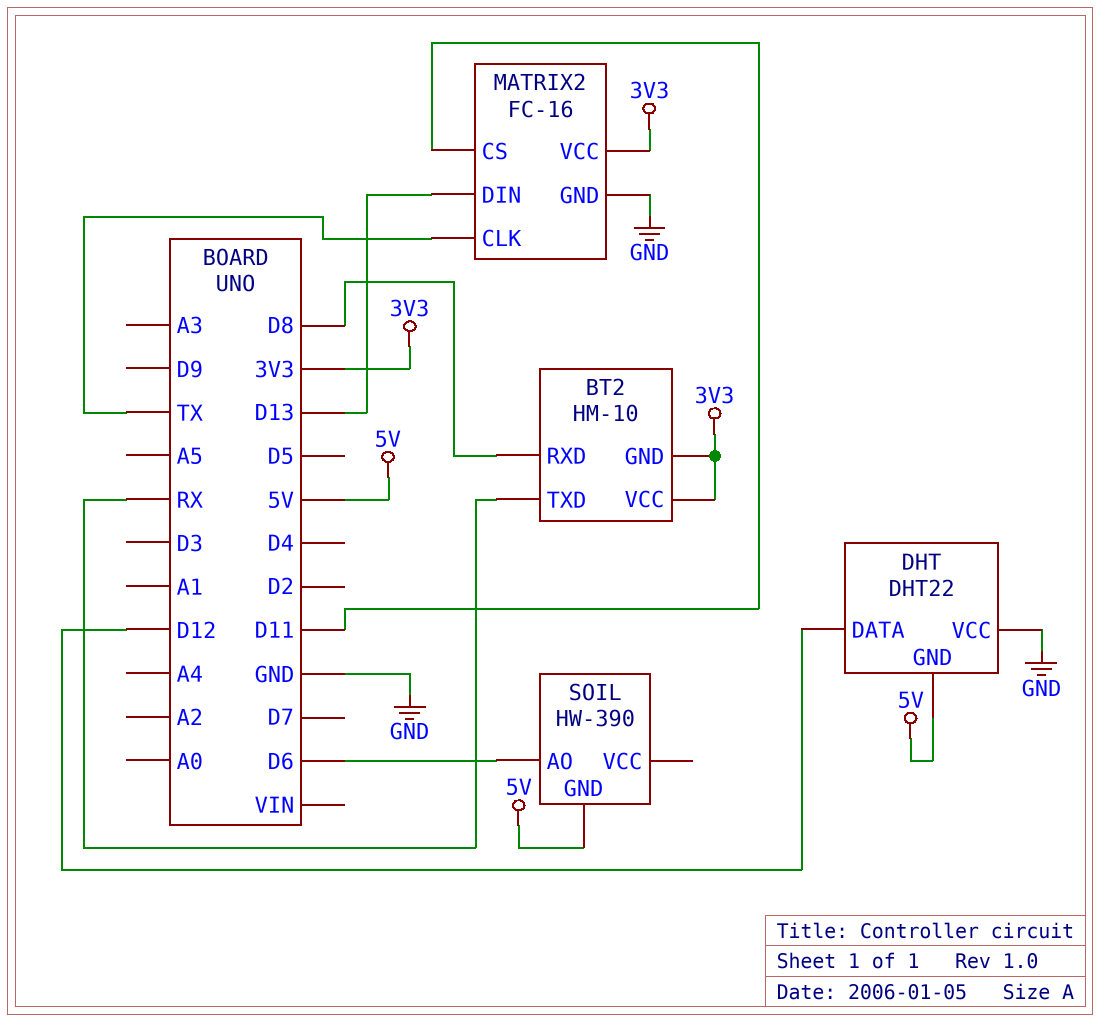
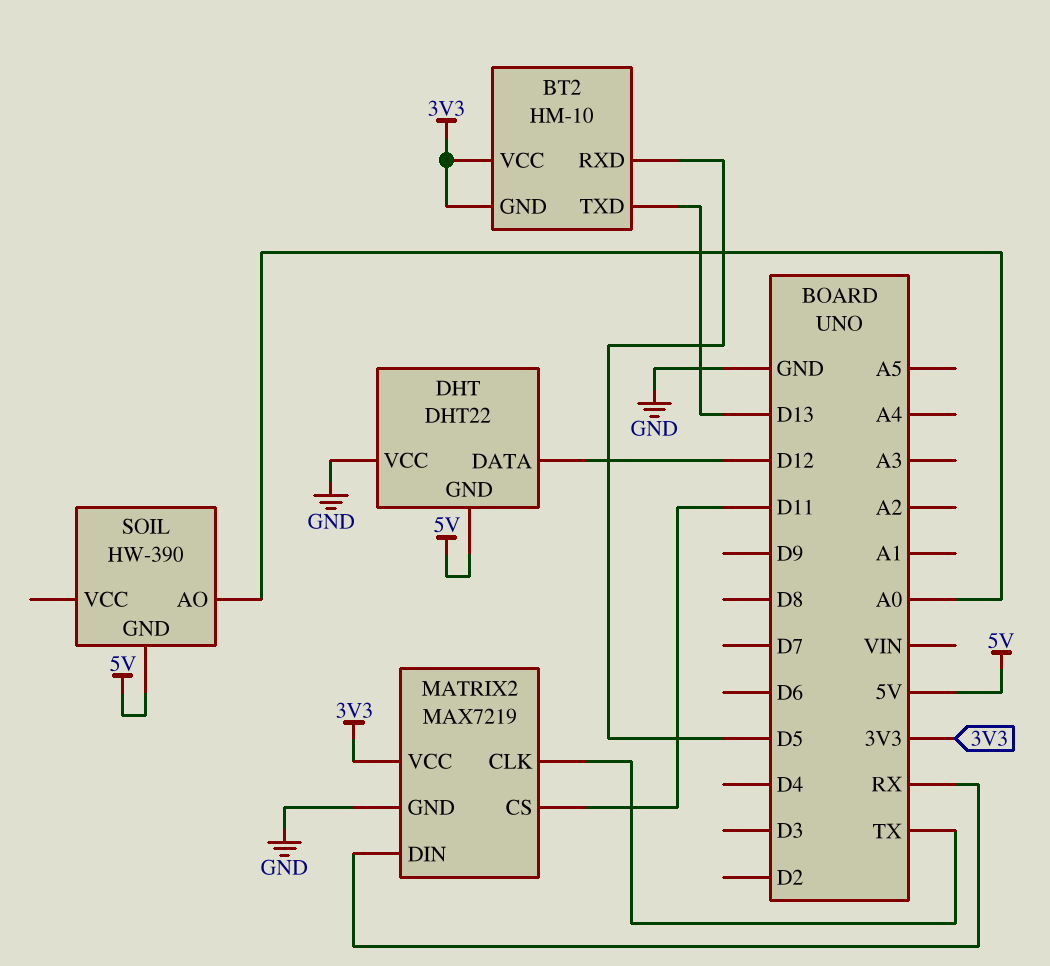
BT2 pin RXD: D8 -> D5
BT2 pin TXD: RX -> D13
MATRIX2: FC-16 -> MAX7219
MATRIX2 pin DIN: D13 -> RX
SOIL pin AO: D6 -> A0

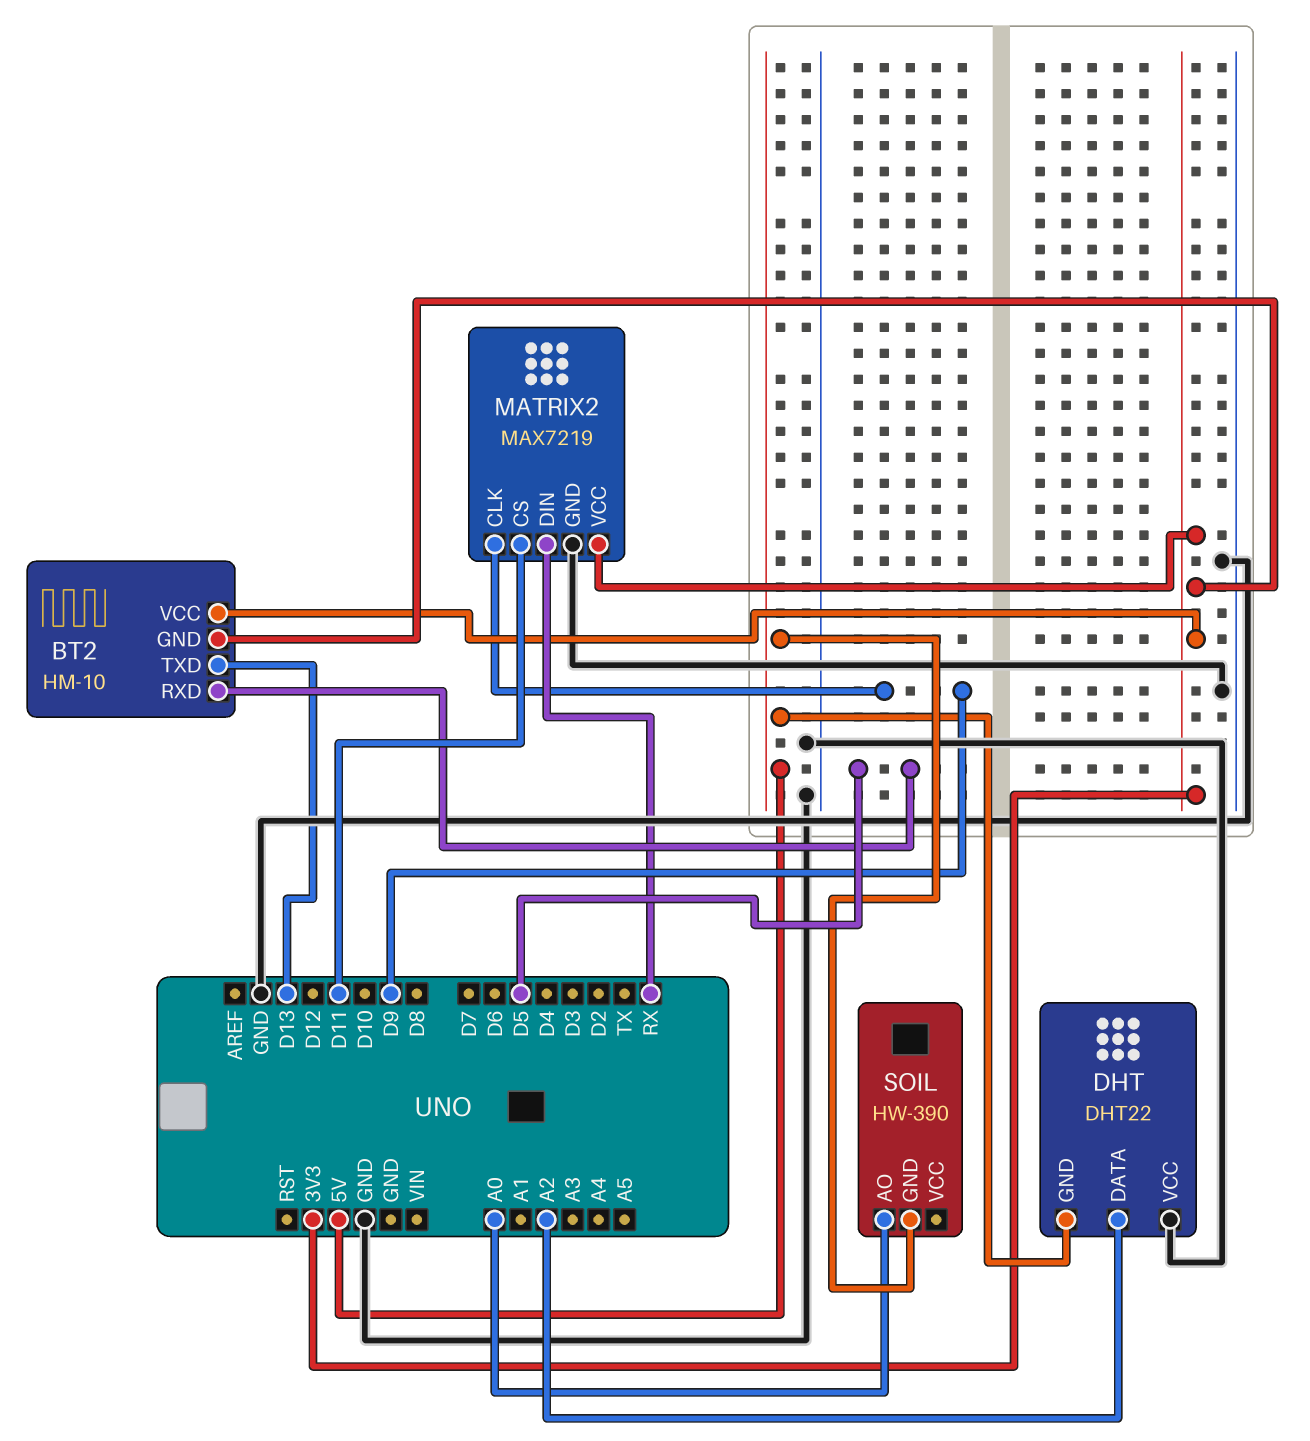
DHT pin DATA: D12 -> A2
MATRIX2 pin CLK: TX -> D9

